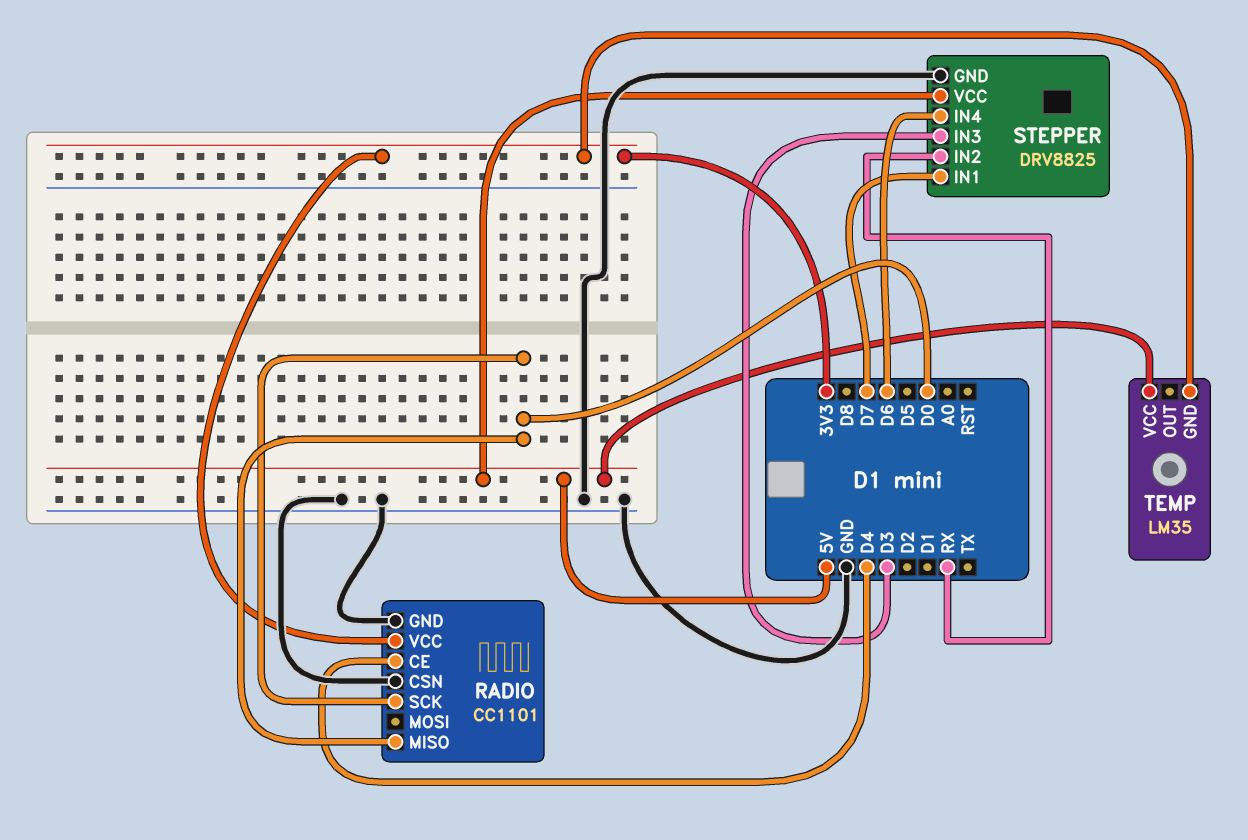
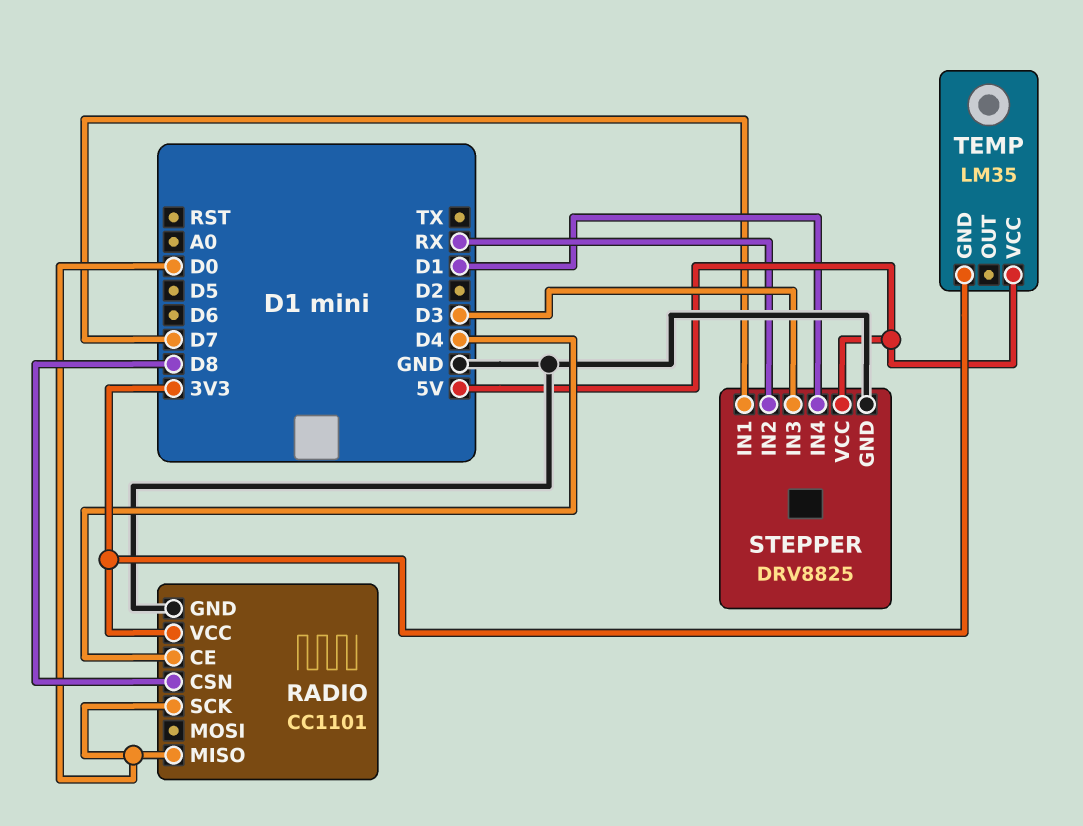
RADIO pin CSN: GND -> D8
STEPPER pin IN4: D6 -> D1

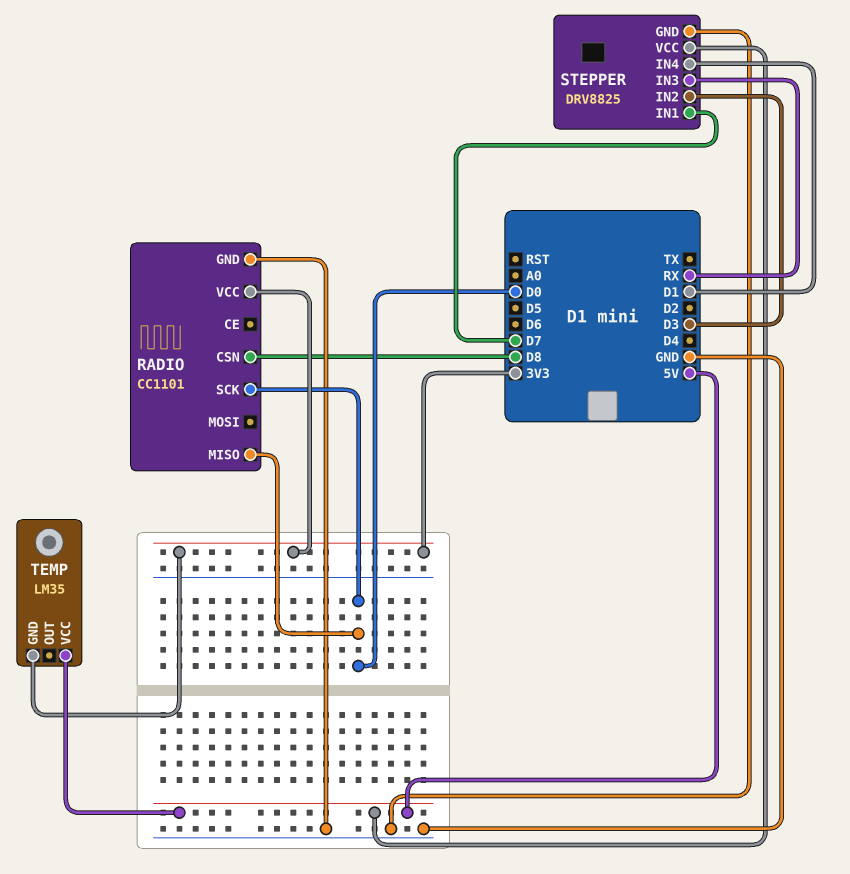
RADIO pin CE: D4 -> none
STEPPER pin IN2: RX -> D3
STEPPER pin IN3: D3 -> RX

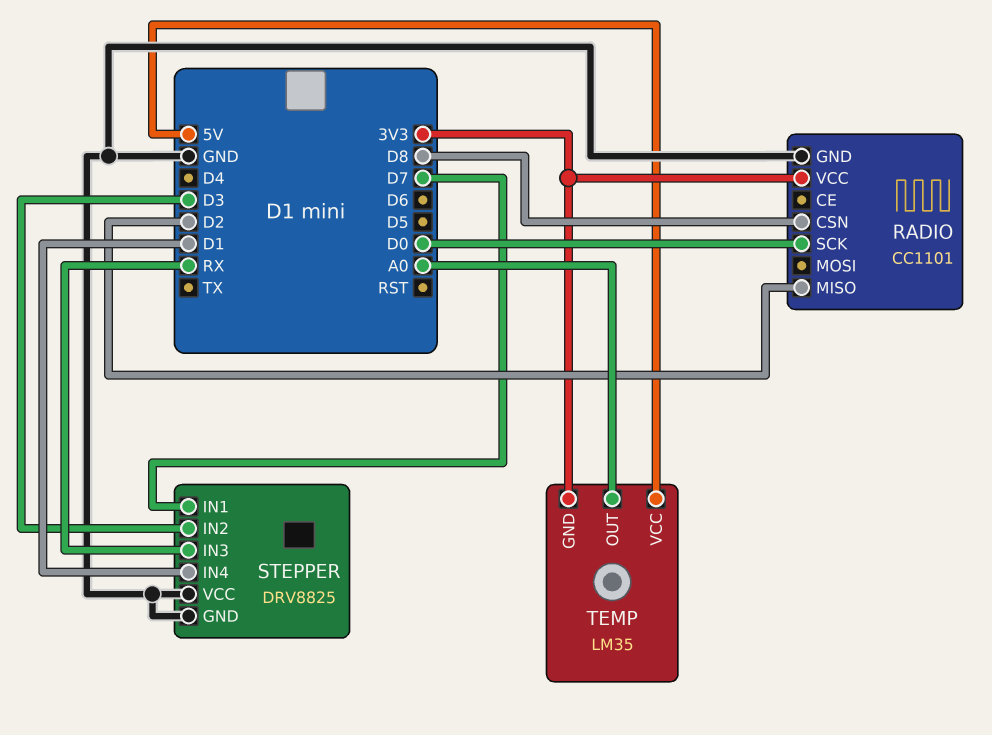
RADIO pin MISO: D0 -> D2
STEPPER pin VCC: 5V -> GND
TEMP pin OUT: none -> A0

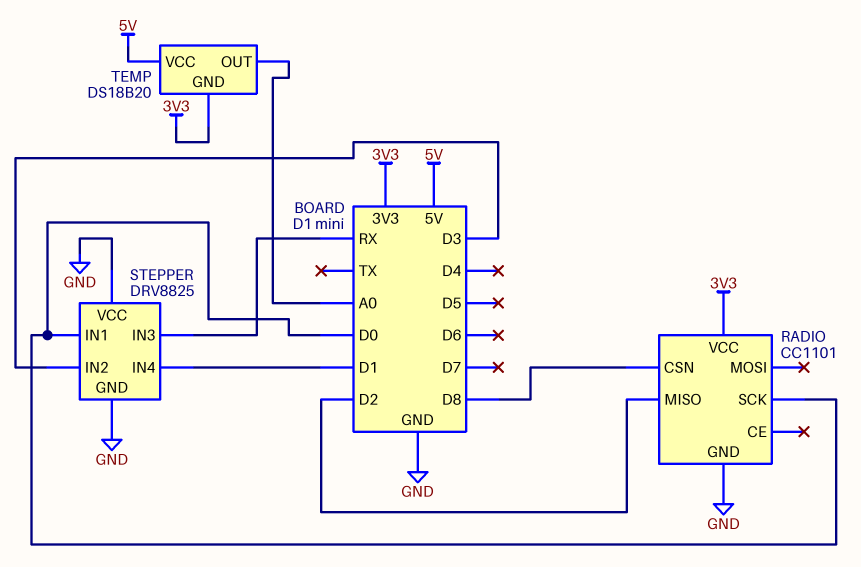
STEPPER pin IN1: D7 -> D0
TEMP: LM35 -> DS18B20

